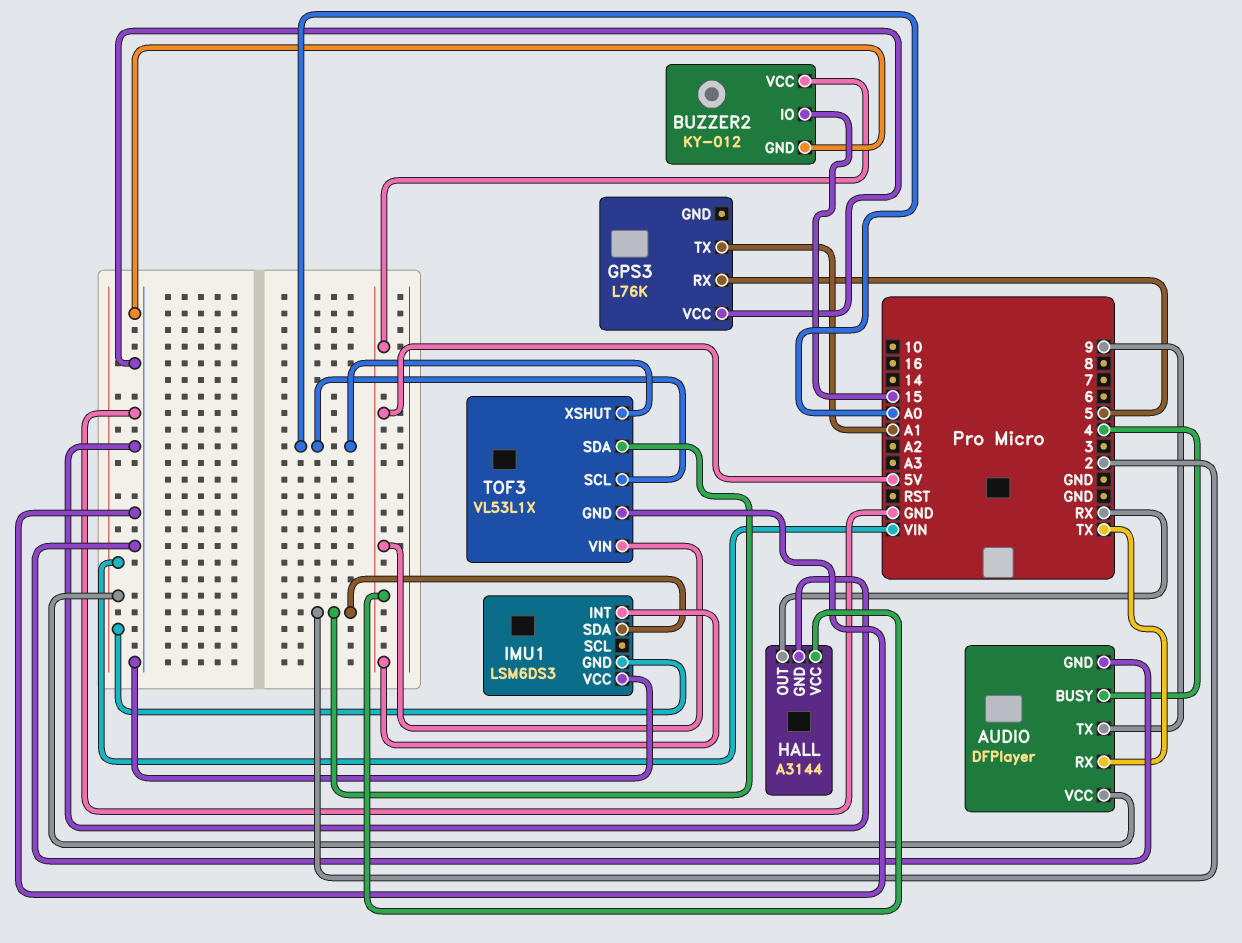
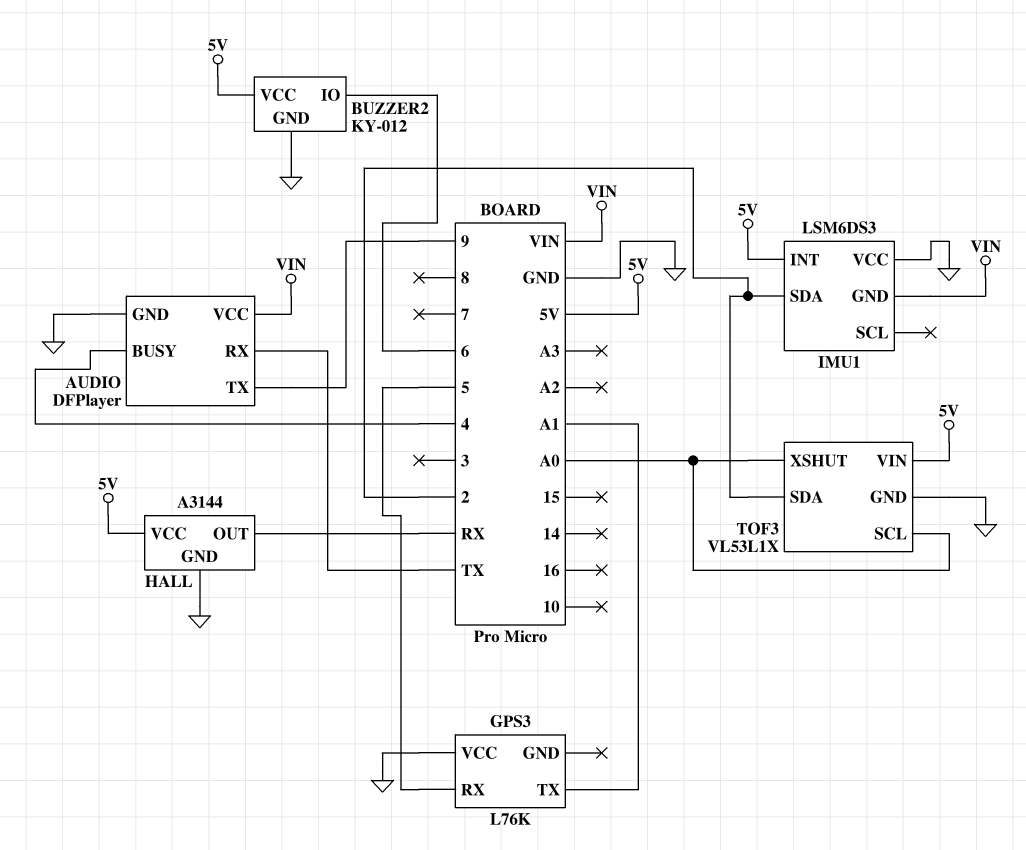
BUZZER2 pin IO: 15 -> 6

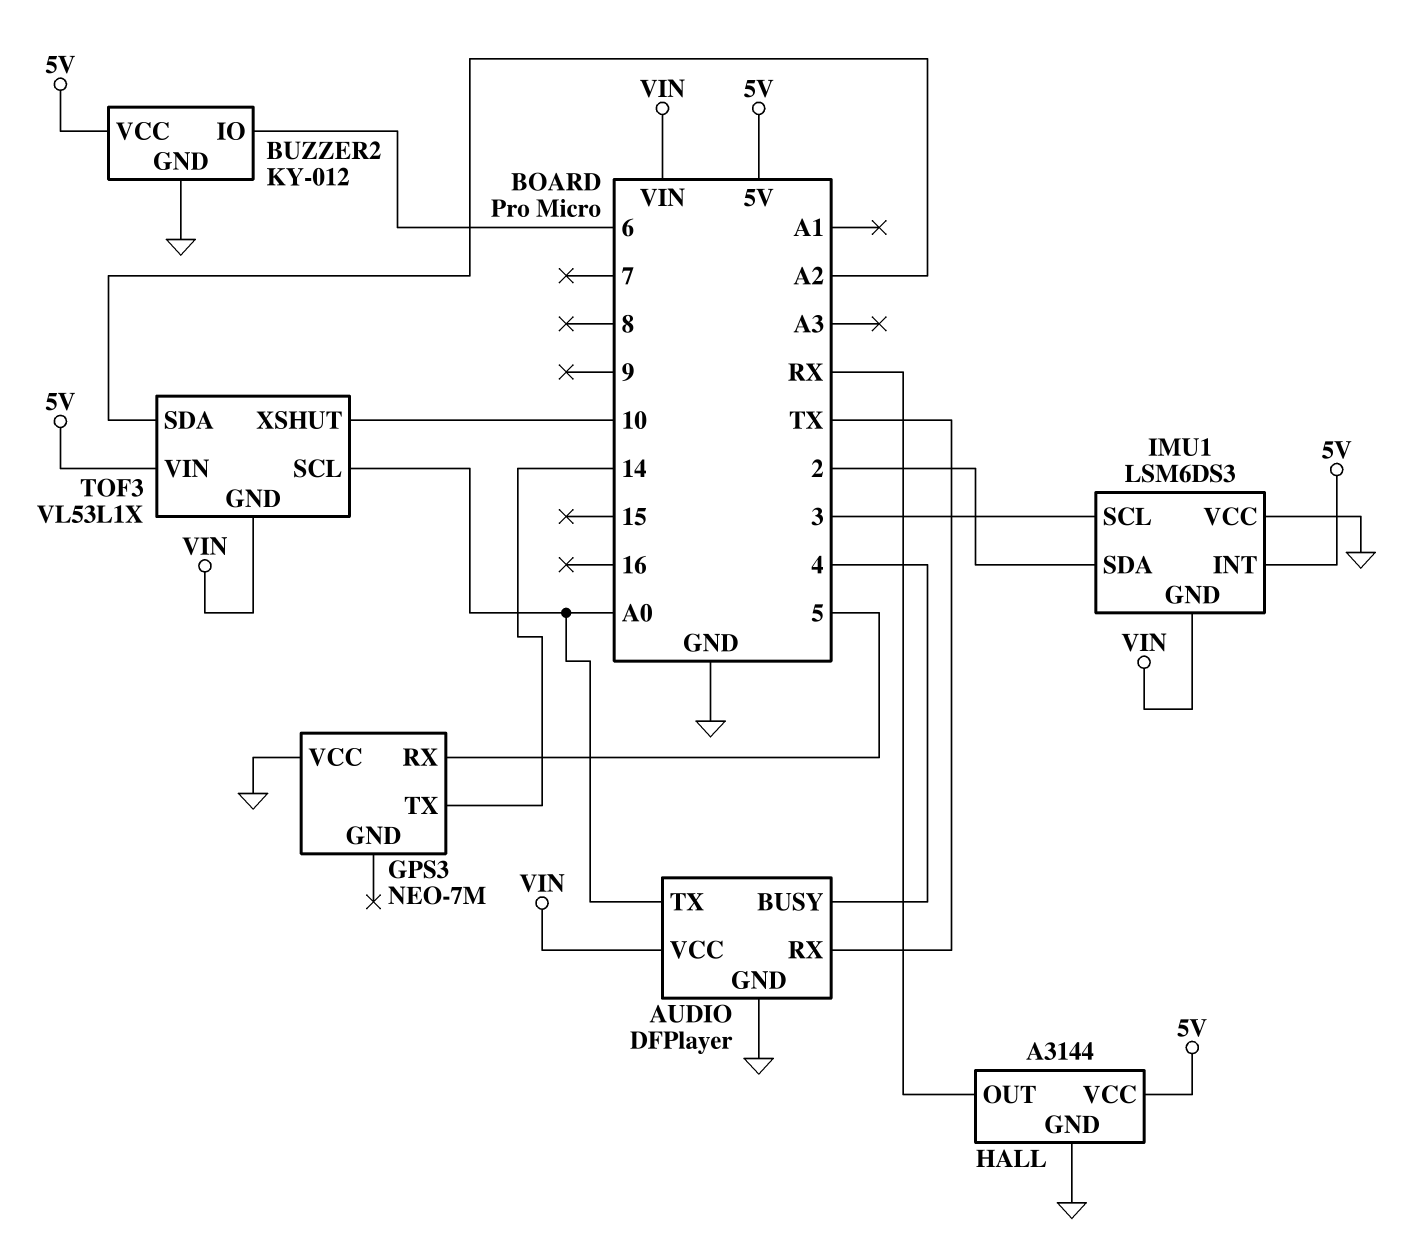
AUDIO pin TX: 9 -> A0
GPS3: L76K -> NEO-7M
GPS3 pin TX: A1 -> 14
IMU1 pin SCL: none -> 3
TOF3 pin GND: GND -> VIN
TOF3 pin SDA: 2 -> A2
TOF3 pin XSHUT: A0 -> 10

